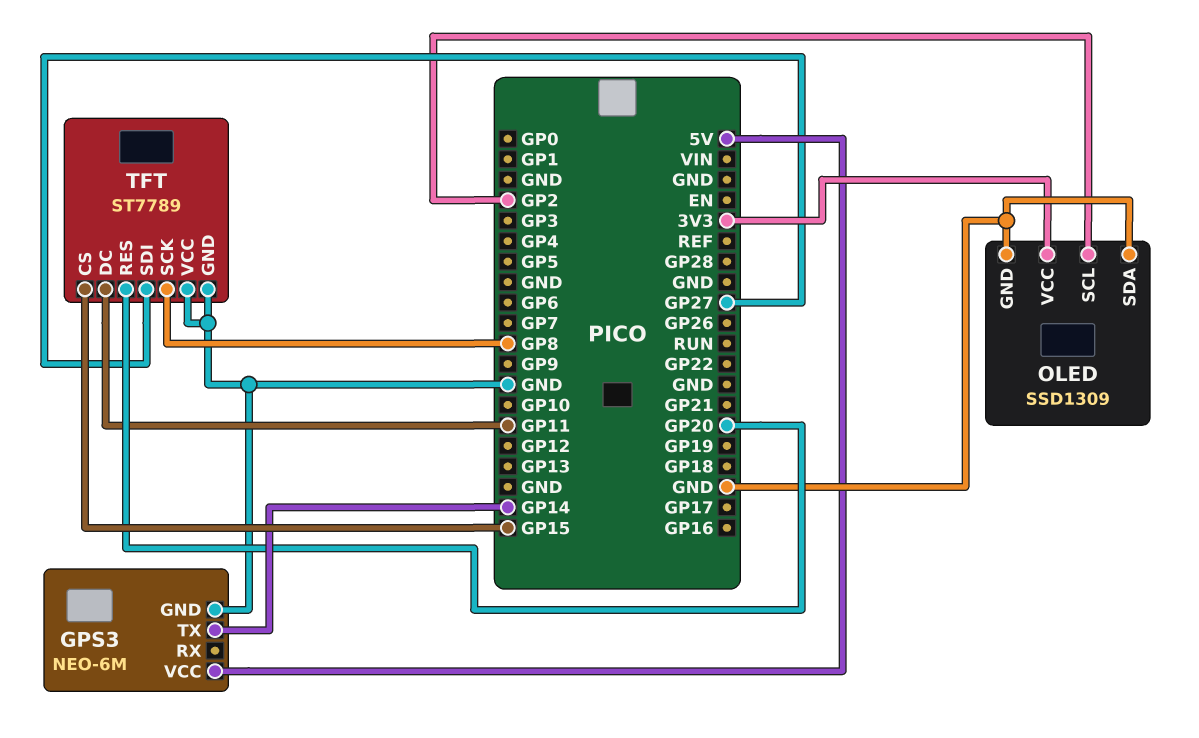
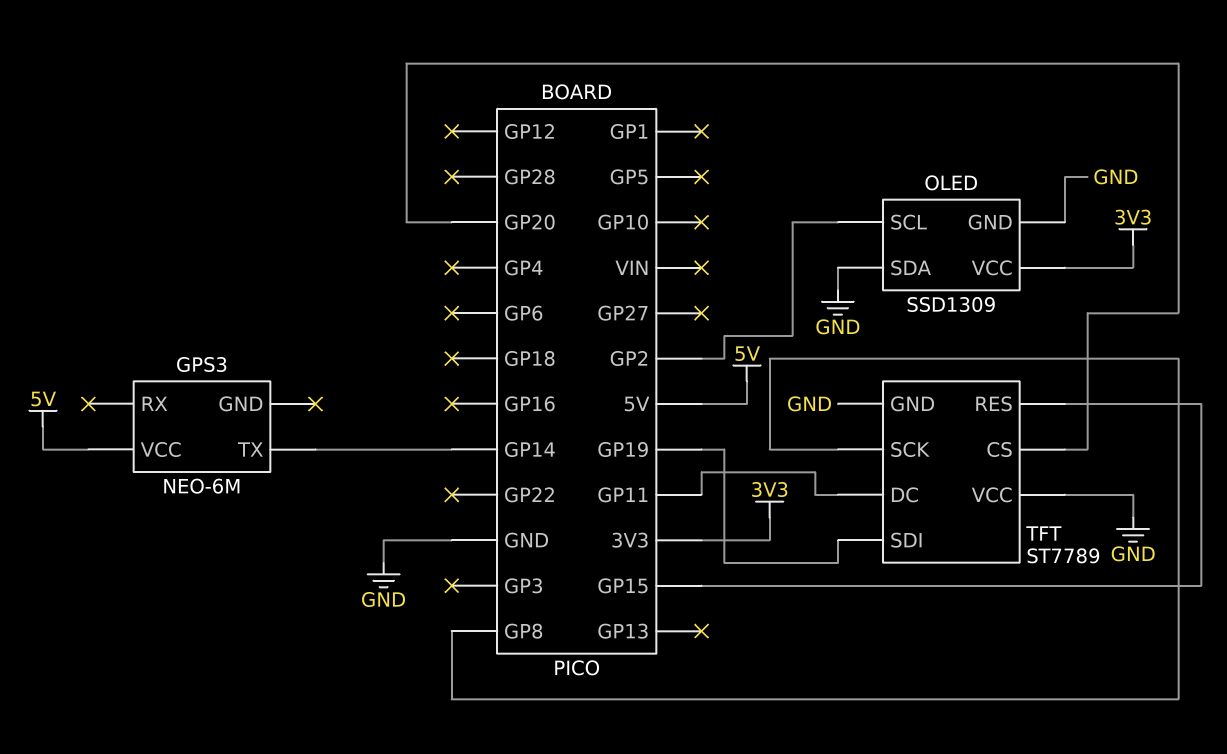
GPS3 pin GND: GND -> none
TFT pin CS: GP15 -> GP20
TFT pin RES: GP20 -> GP15
TFT pin SDI: GP27 -> GP19

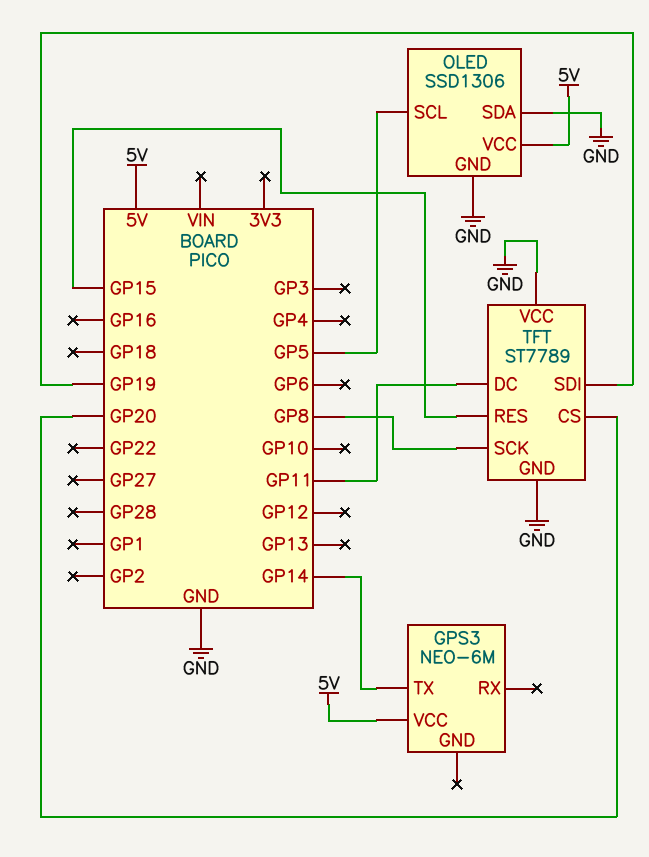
OLED: SSD1309 -> SSD1306
OLED pin SCL: GP2 -> GP5
OLED pin VCC: 3V3 -> 5V

